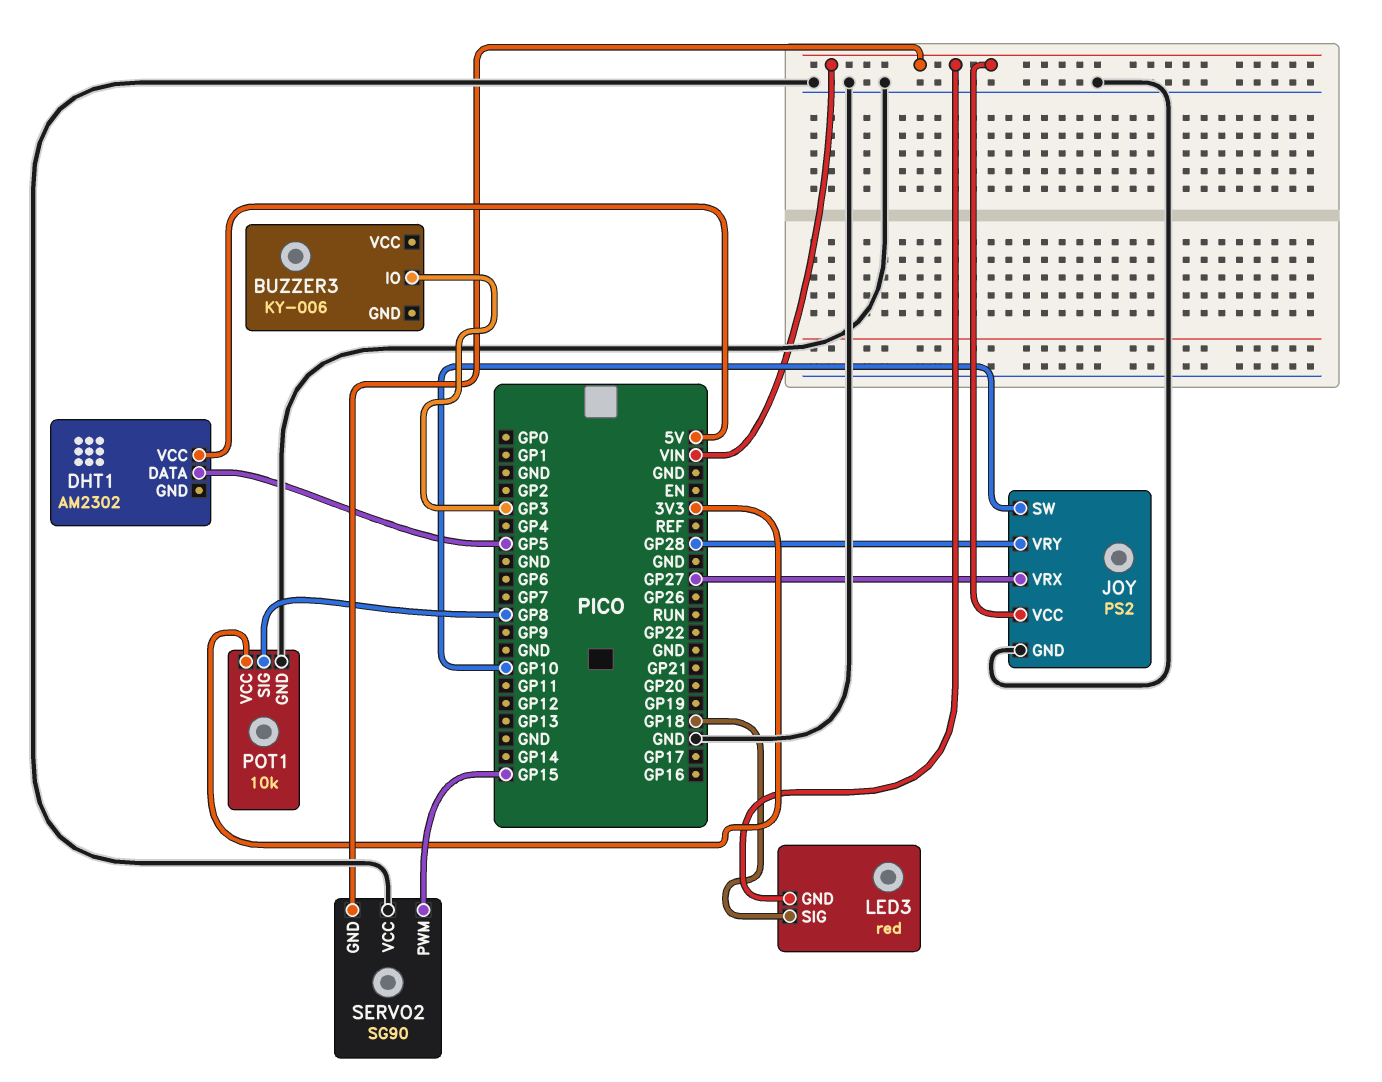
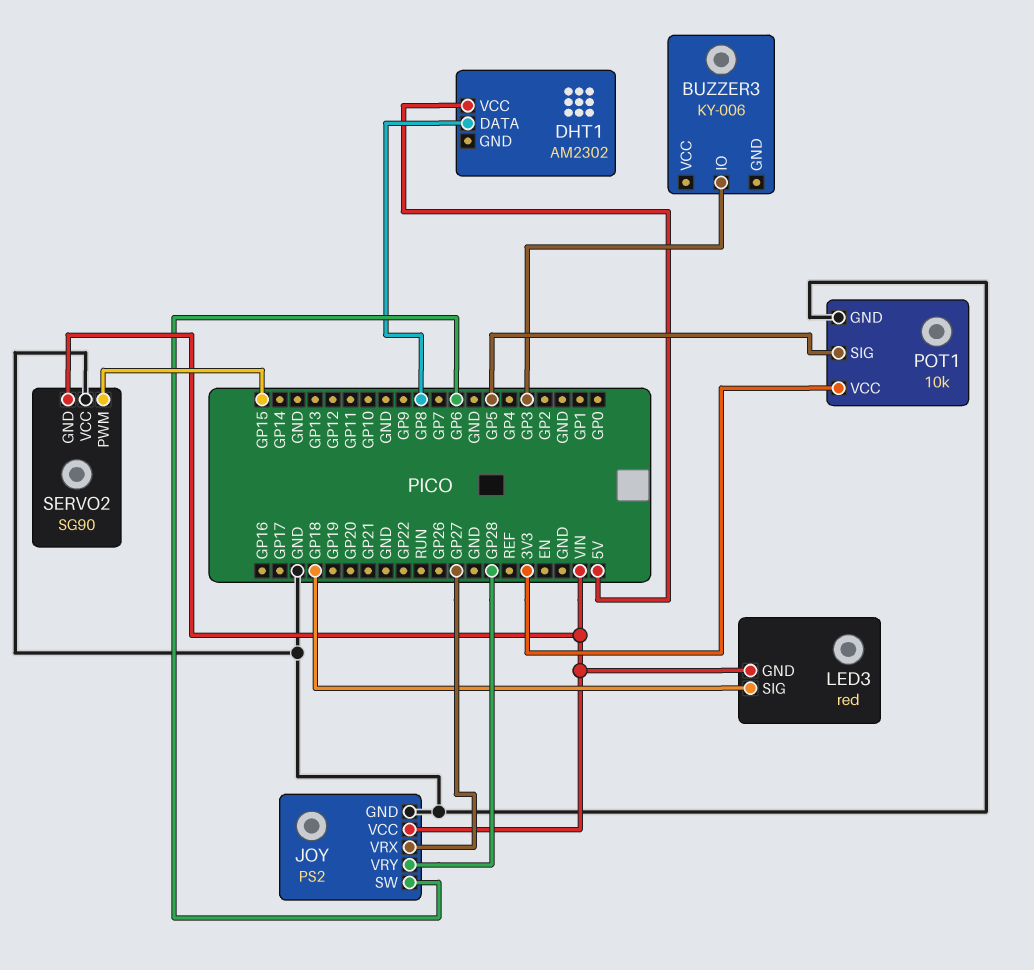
DHT1 pin DATA: GP5 -> GP8
JOY pin SW: GP10 -> GP6
POT1 pin SIG: GP8 -> GP5

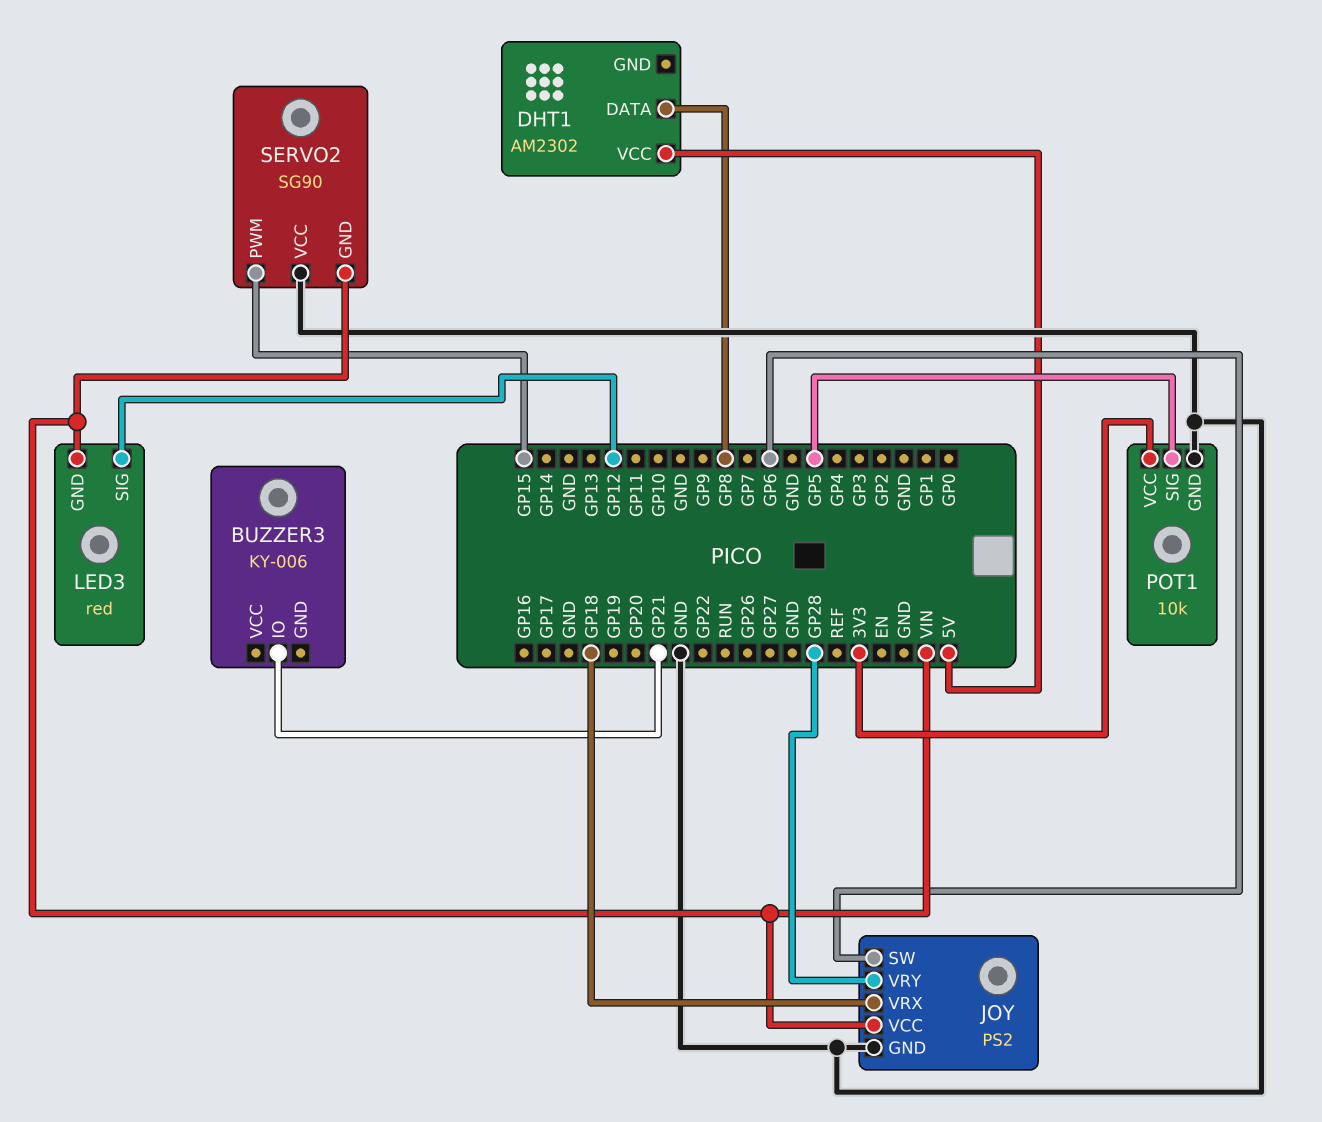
BUZZER3 pin IO: GP3 -> GP21
JOY pin VRX: GP27 -> GP18
LED3 pin SIG: GP18 -> GP12

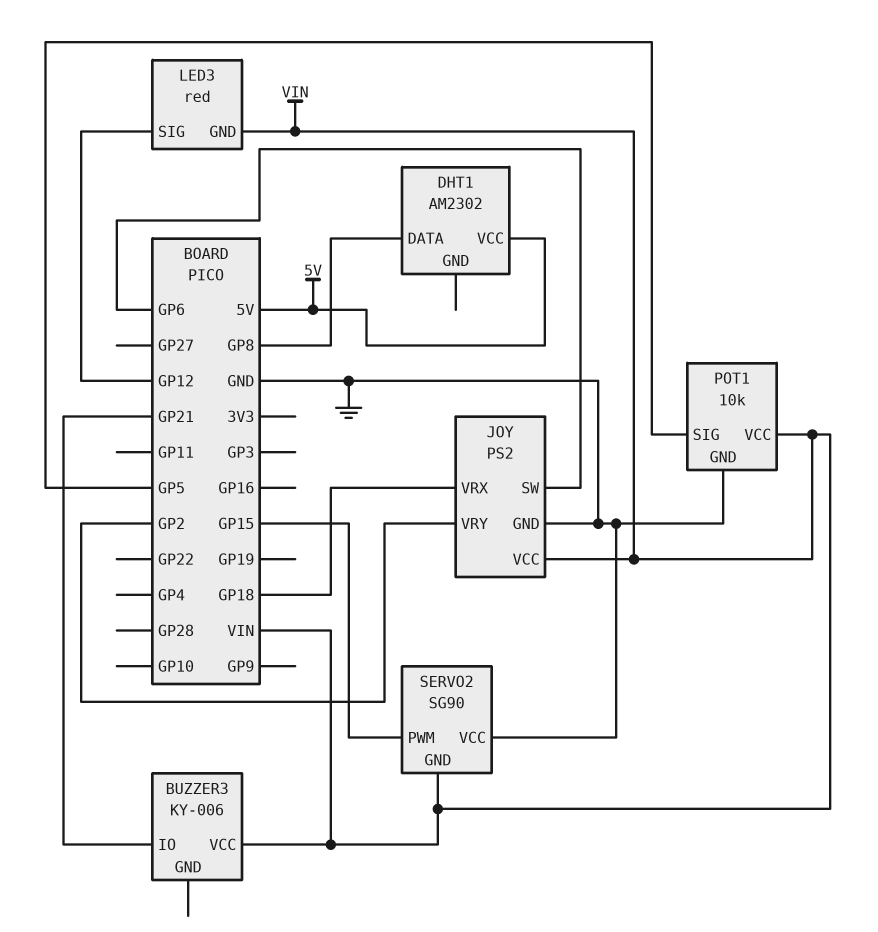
BUZZER3 pin VCC: none -> VIN
JOY pin VRY: GP28 -> GP2
POT1 pin VCC: 3V3 -> VIN

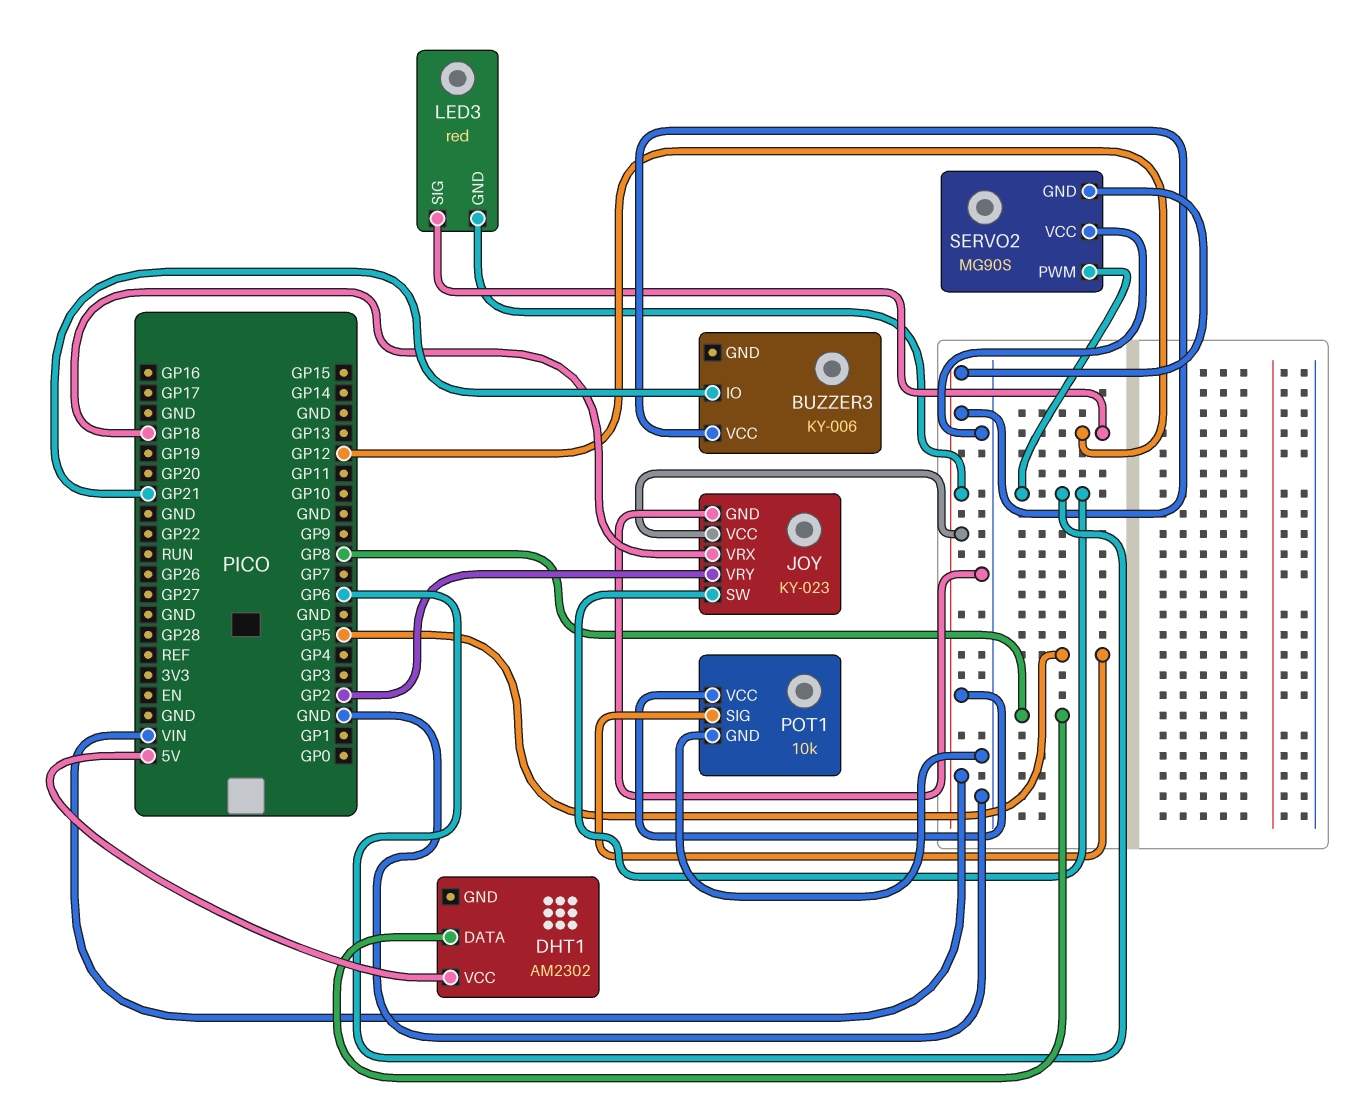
JOY: PS2 -> KY-023
SERVO2: SG90 -> MG90S
SERVO2 pin PWM: GP15 -> GP6

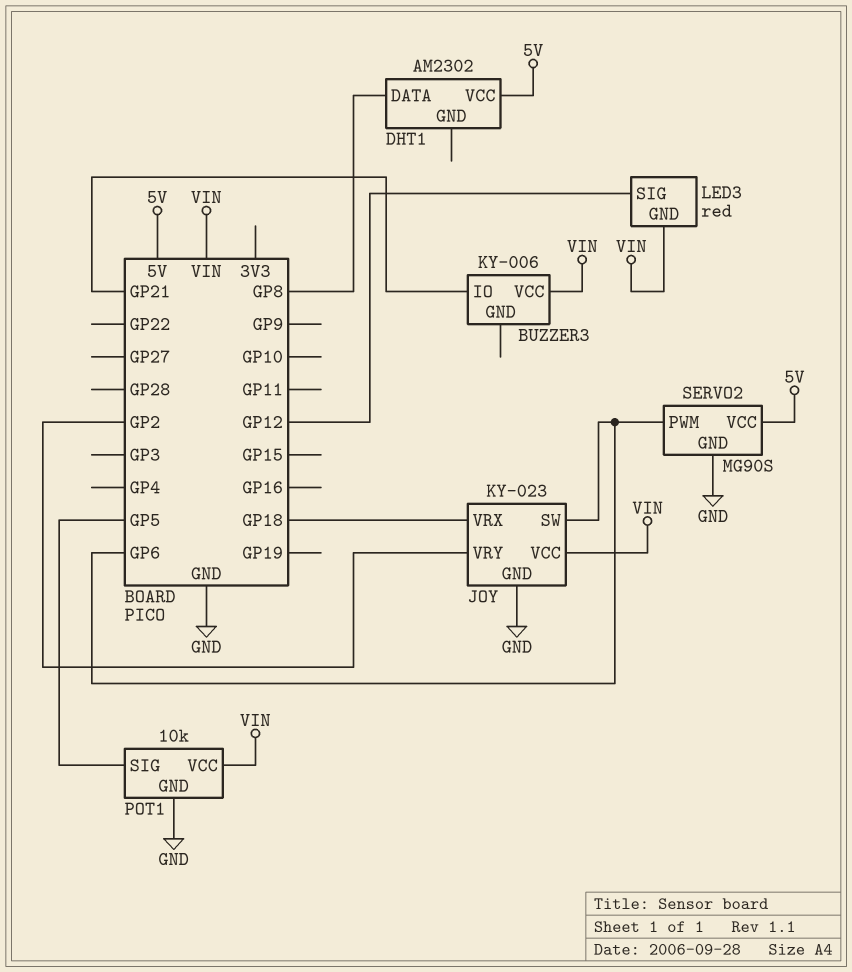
SERVO2 pin GND: VIN -> GND
SERVO2 pin VCC: GND -> 5V

